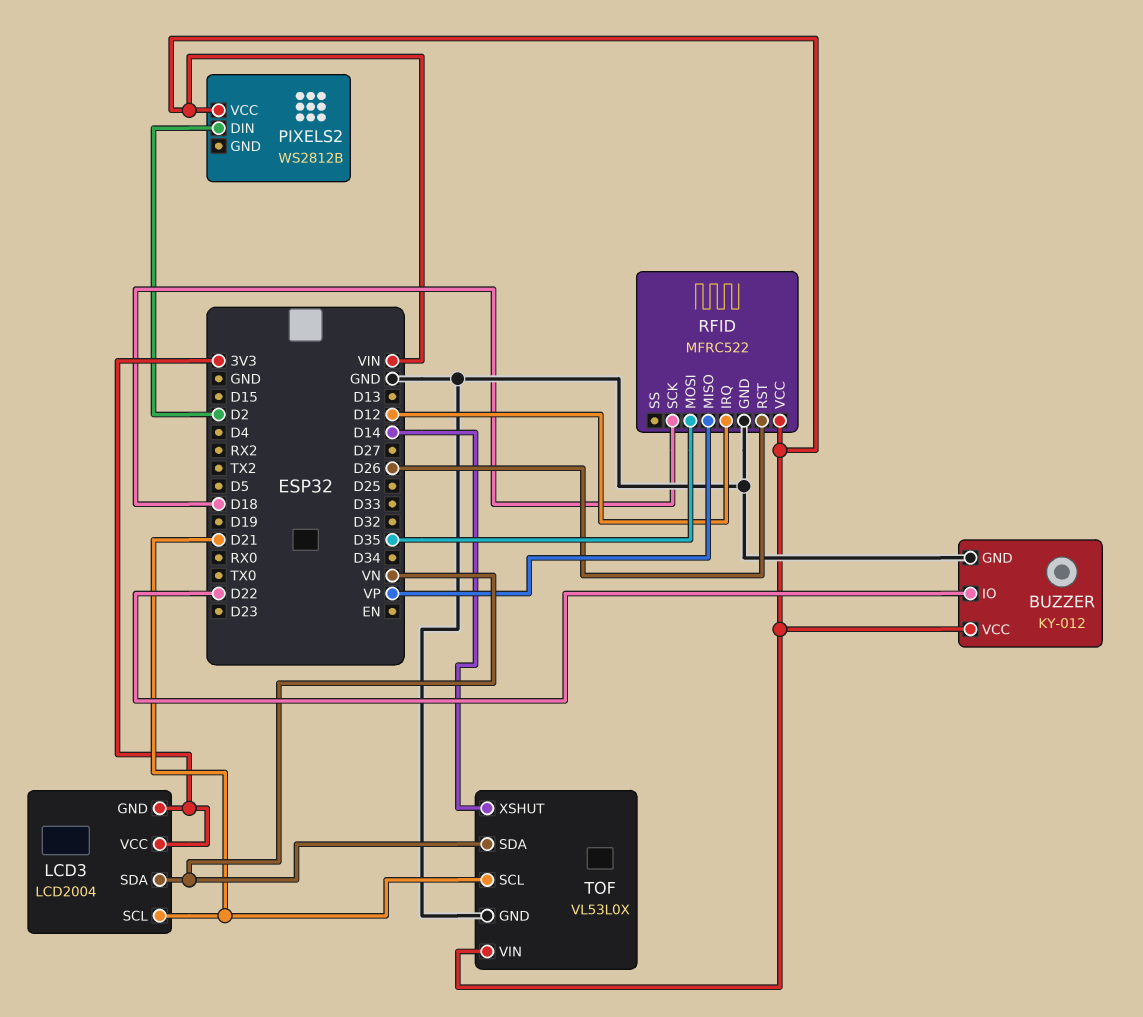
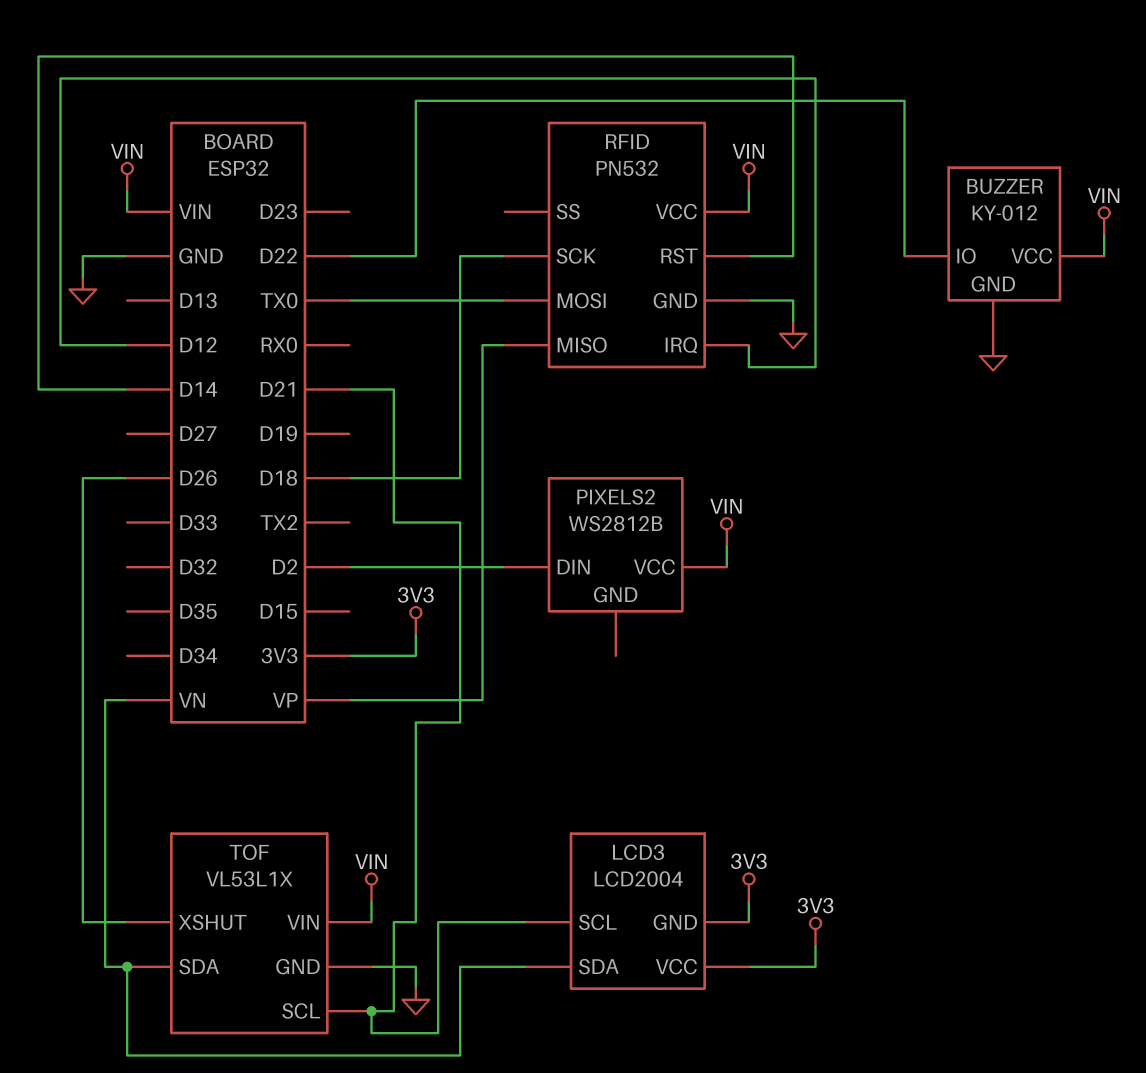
RFID: MFRC522 -> PN532
RFID pin MOSI: D35 -> TX0
RFID pin RST: D26 -> D14
TOF: VL53L0X -> VL53L1X
TOF pin XSHUT: D14 -> D26

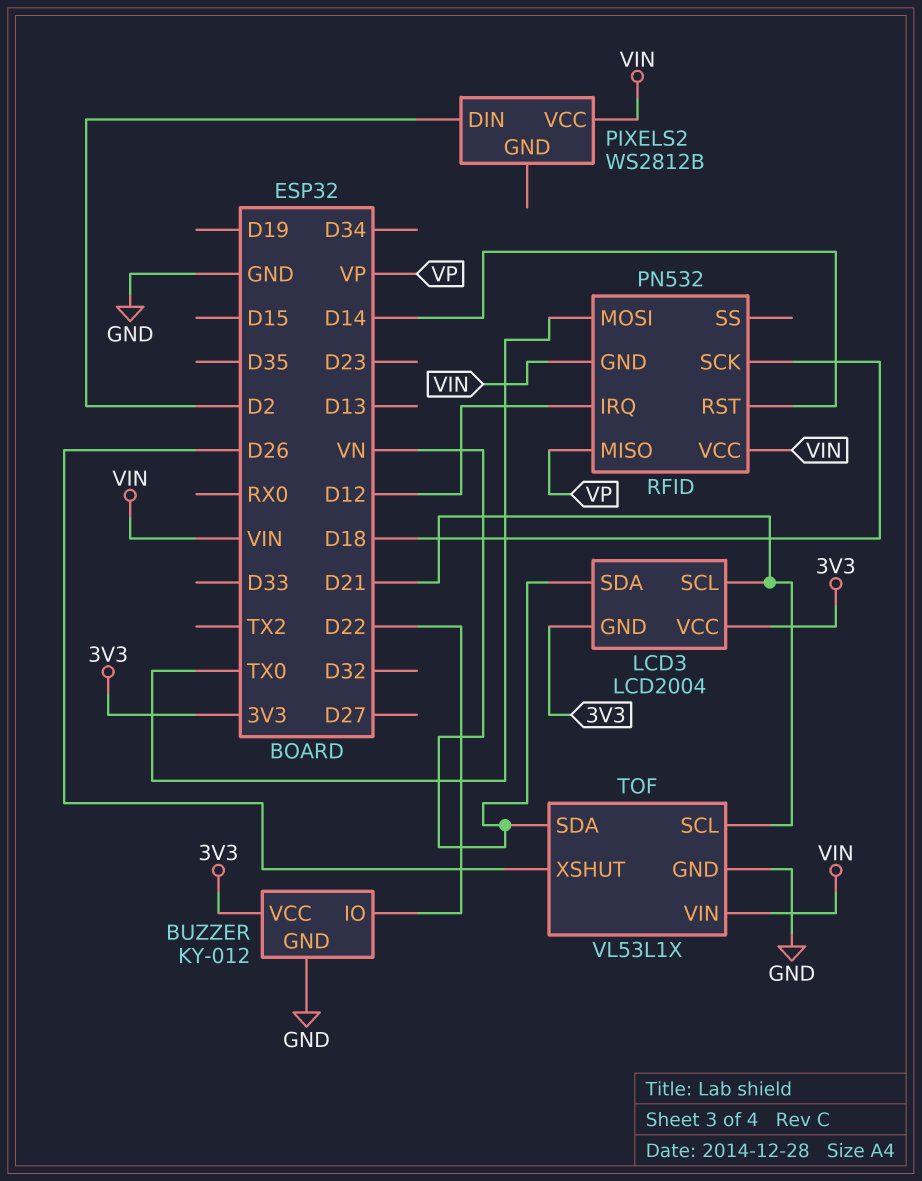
BUZZER pin VCC: VIN -> 3V3
RFID pin GND: GND -> VIN

